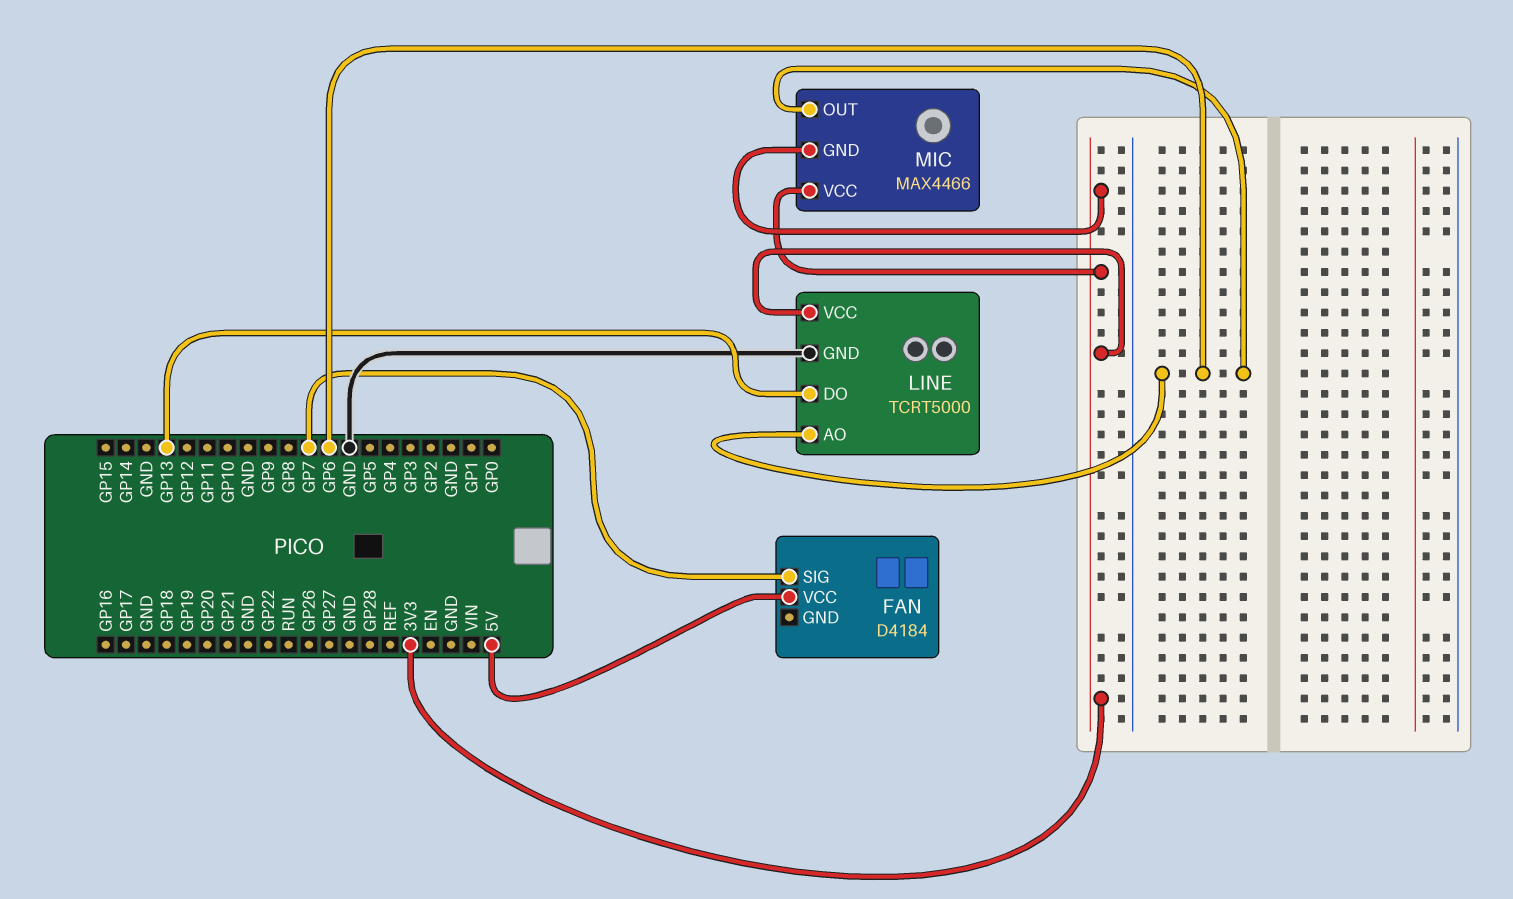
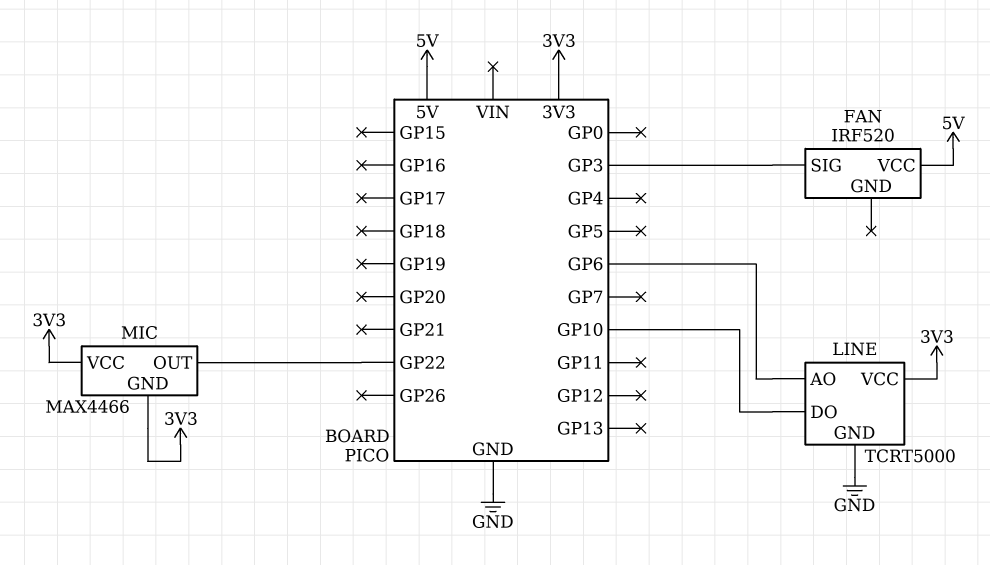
FAN: D4184 -> IRF520
FAN pin SIG: GP7 -> GP3
LINE pin DO: GP13 -> GP10
MIC pin OUT: GP6 -> GP22

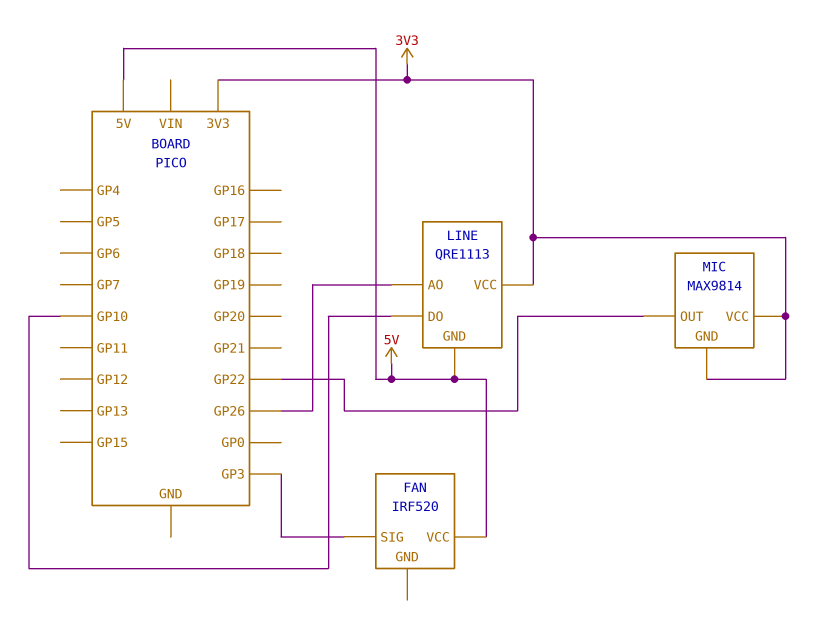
LINE: TCRT5000 -> QRE1113
LINE pin AO: GP6 -> GP26
LINE pin GND: GND -> 5V
MIC: MAX4466 -> MAX9814

